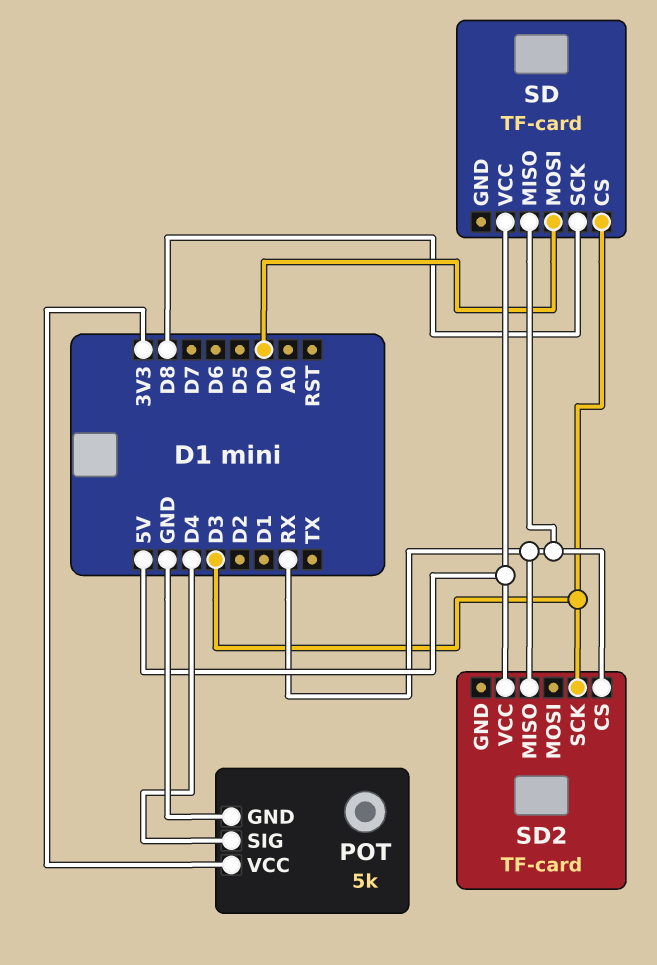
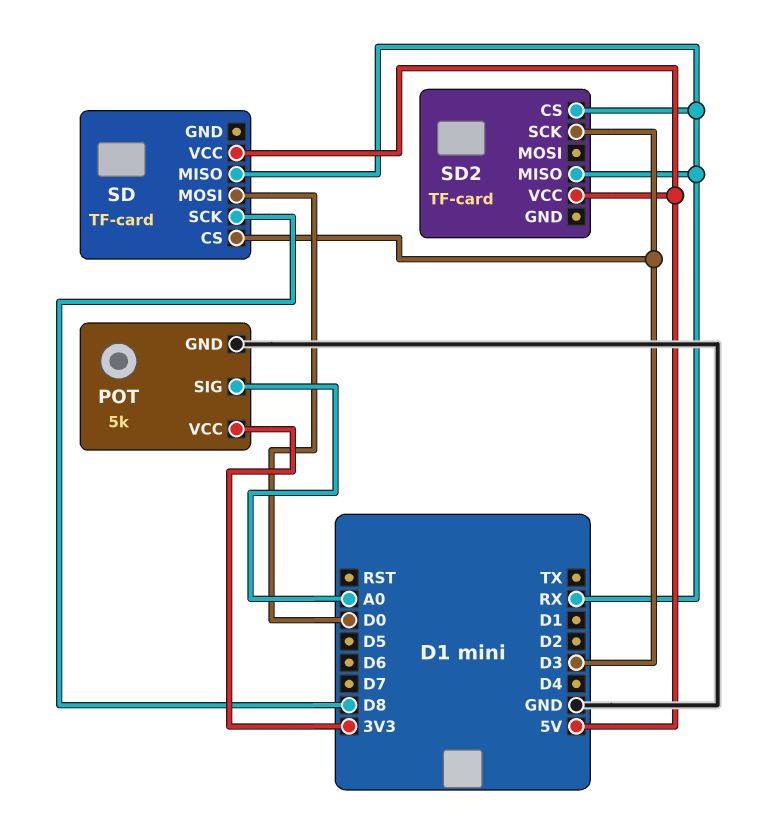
POT pin SIG: D4 -> A0

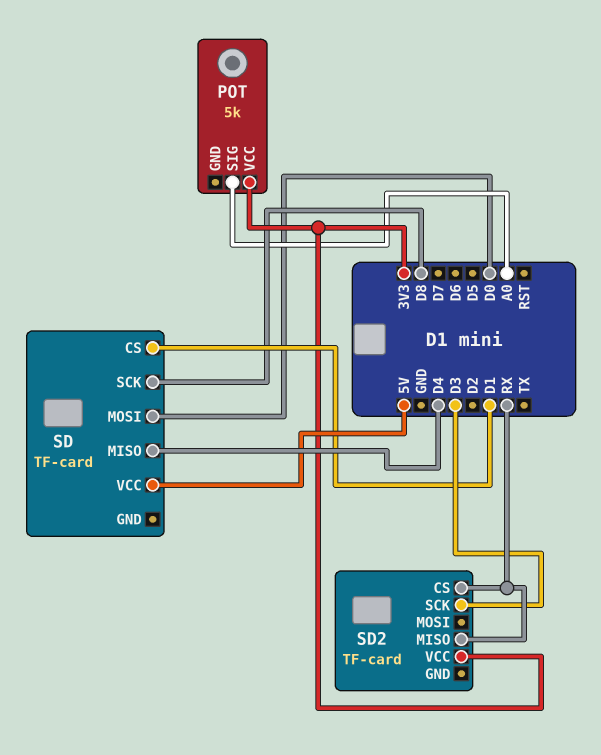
POT pin GND: GND -> none
SD pin CS: D3 -> D1
SD pin MISO: RX -> D4
SD2 pin VCC: 5V -> 3V3

